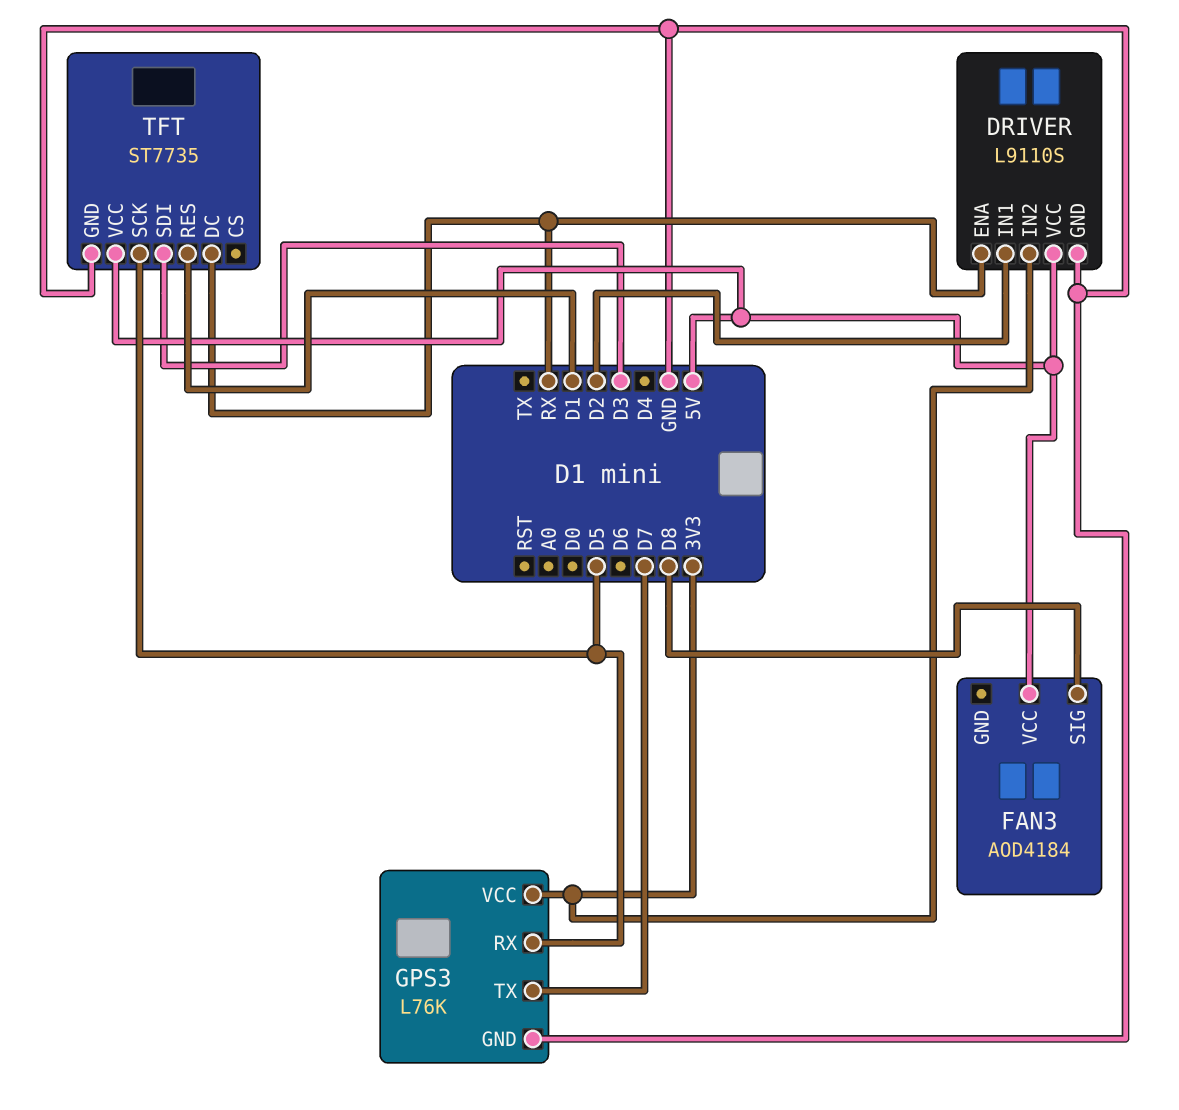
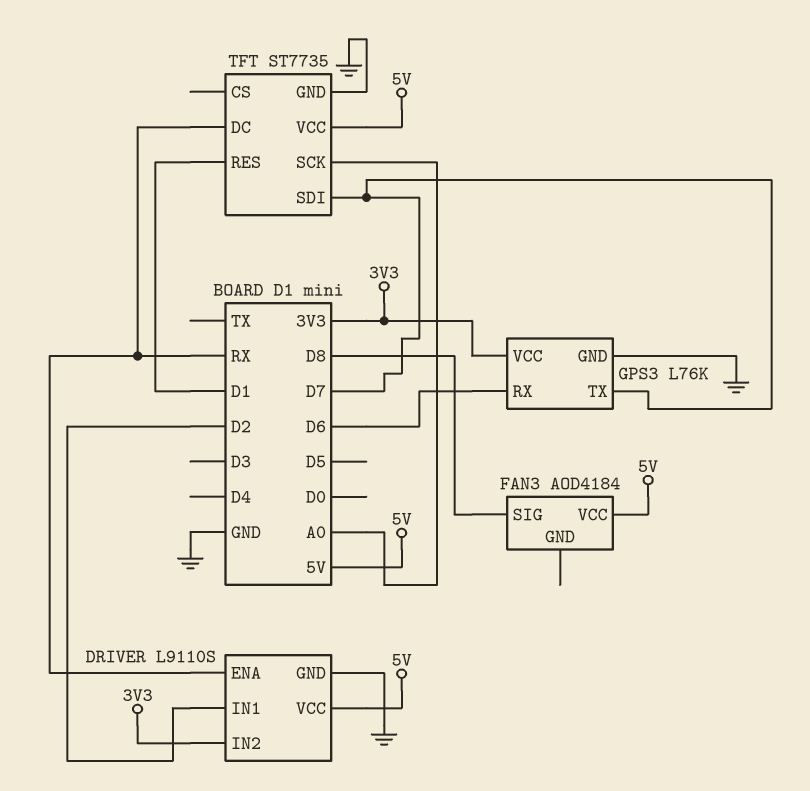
GPS3 pin RX: D5 -> D6
TFT pin SCK: D5 -> A0
TFT pin SDI: D3 -> D7

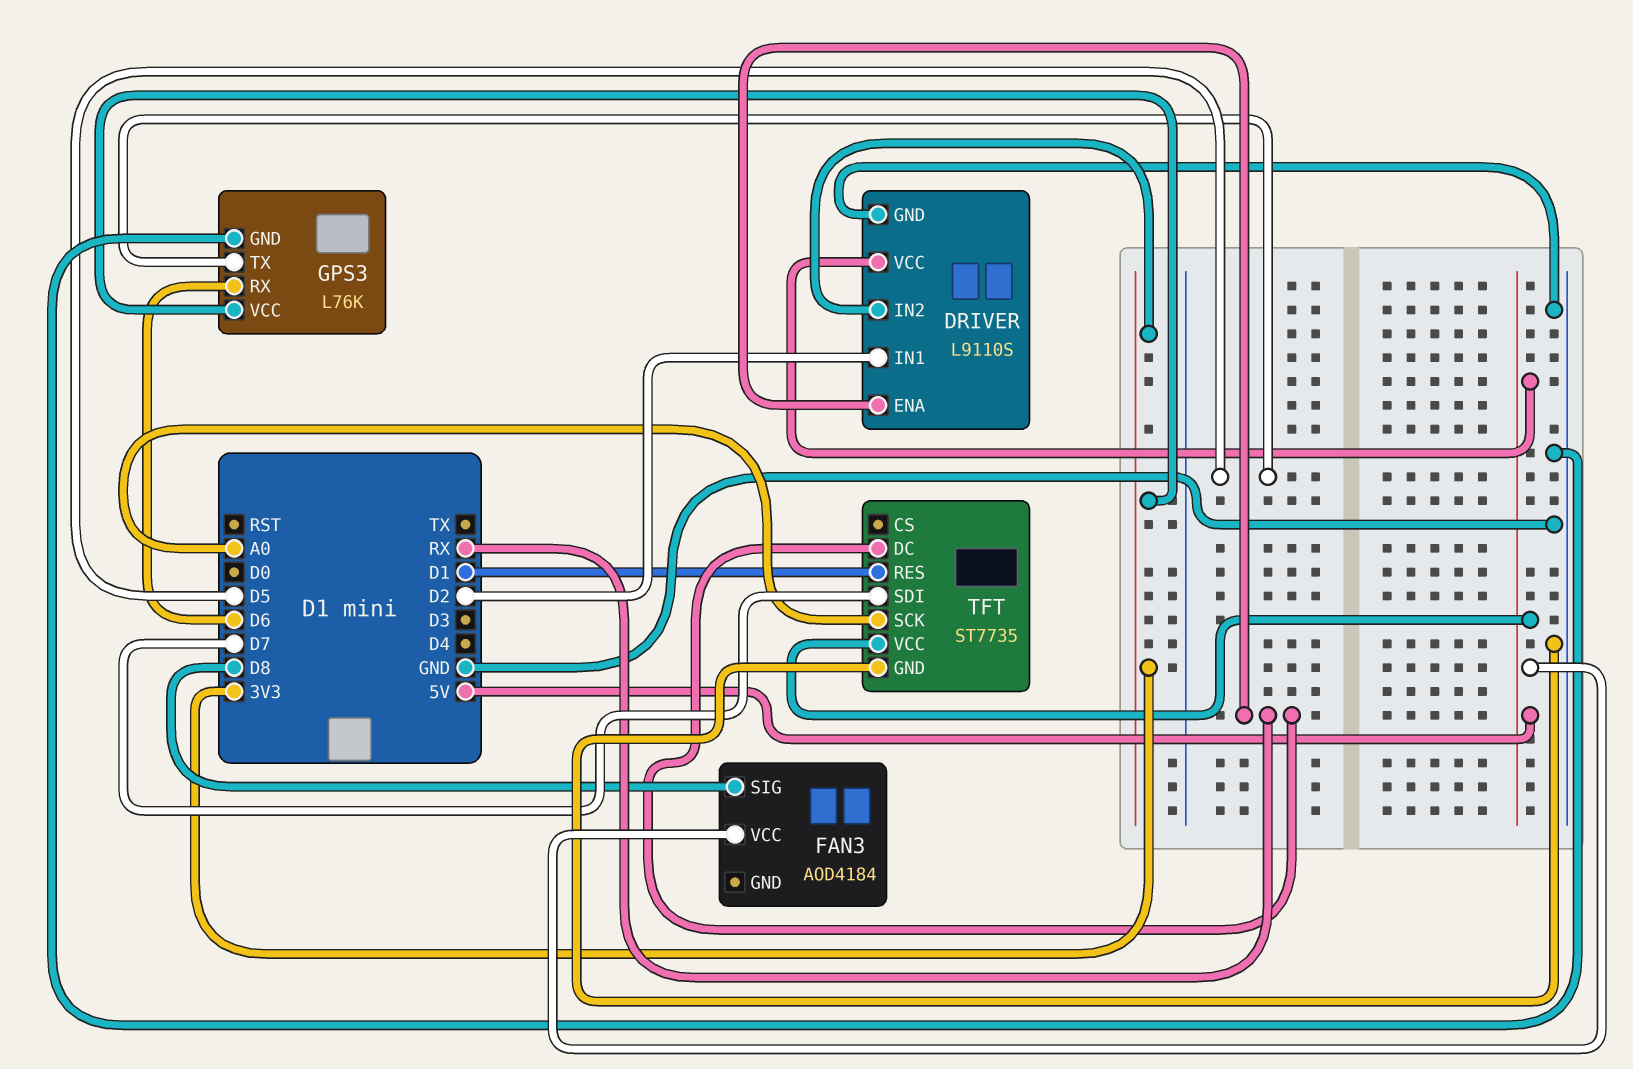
GPS3 pin TX: D7 -> D5

